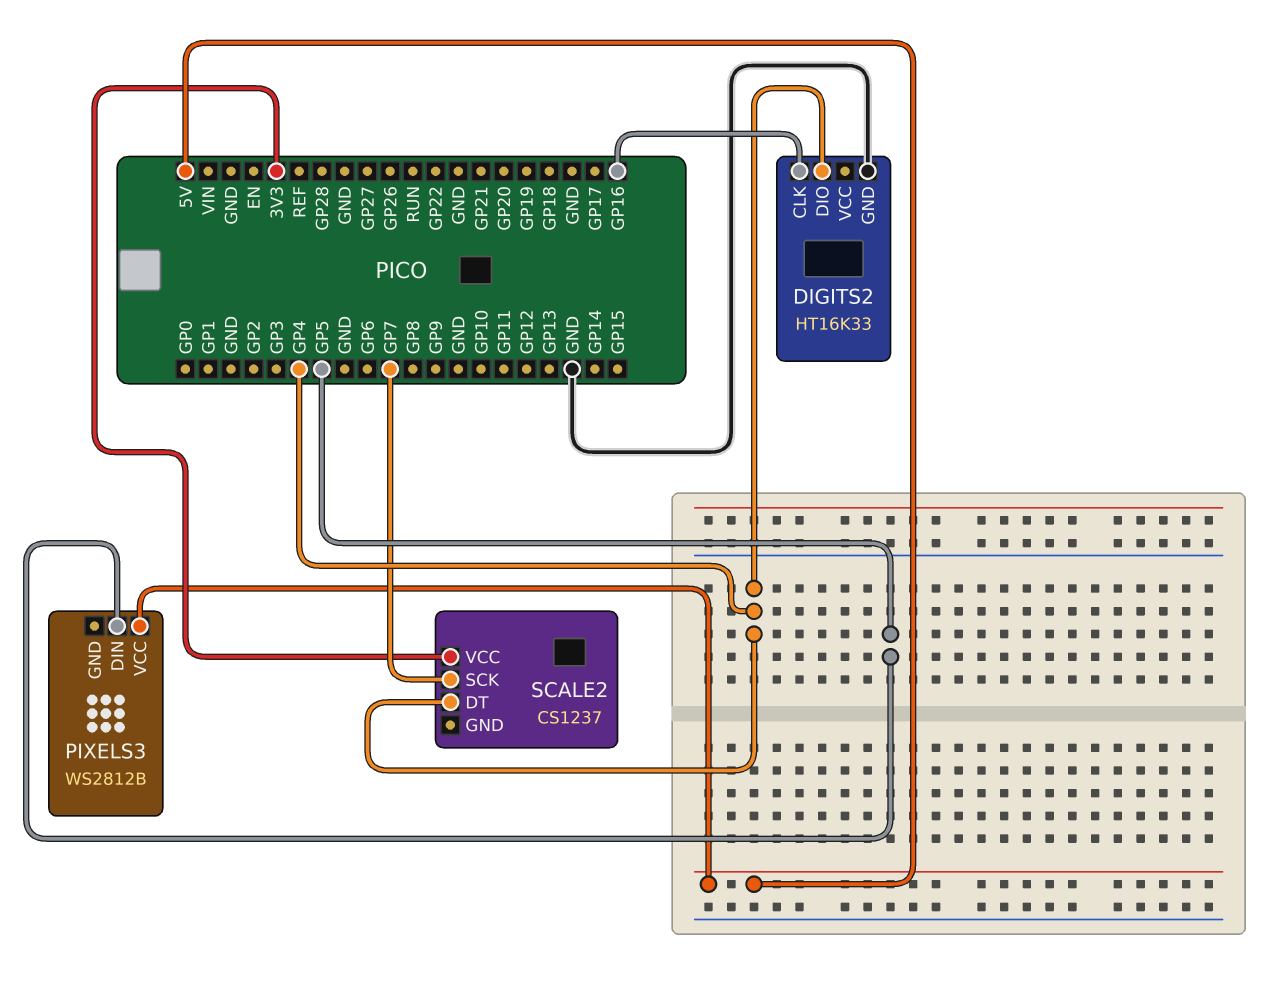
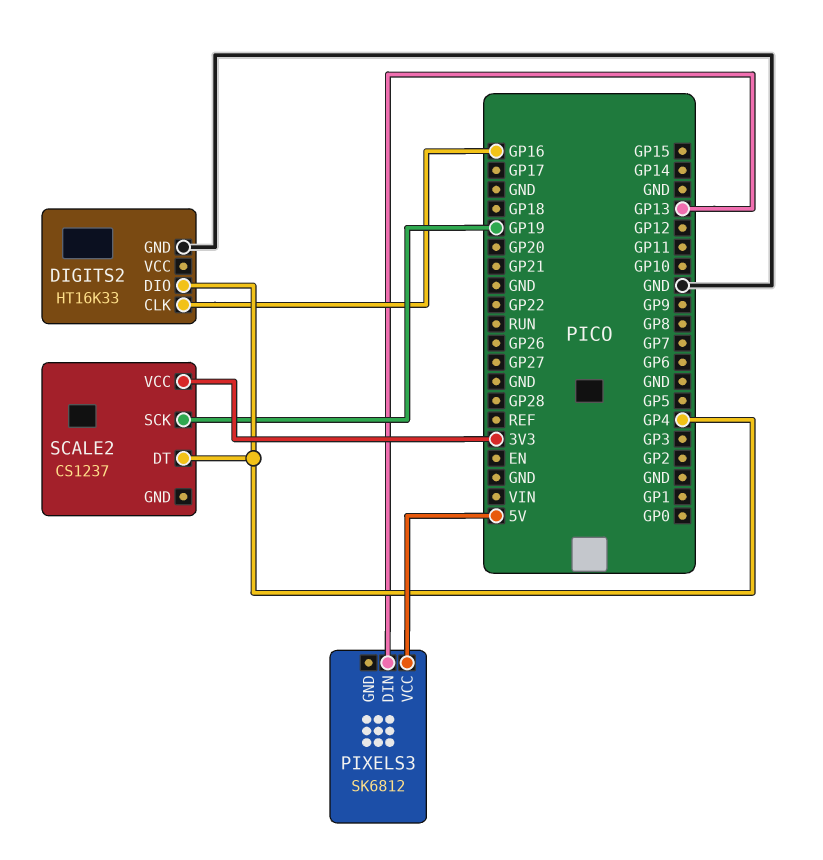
PIXELS3: WS2812B -> SK6812
PIXELS3 pin DIN: GP5 -> GP13
SCALE2 pin SCK: GP7 -> GP19

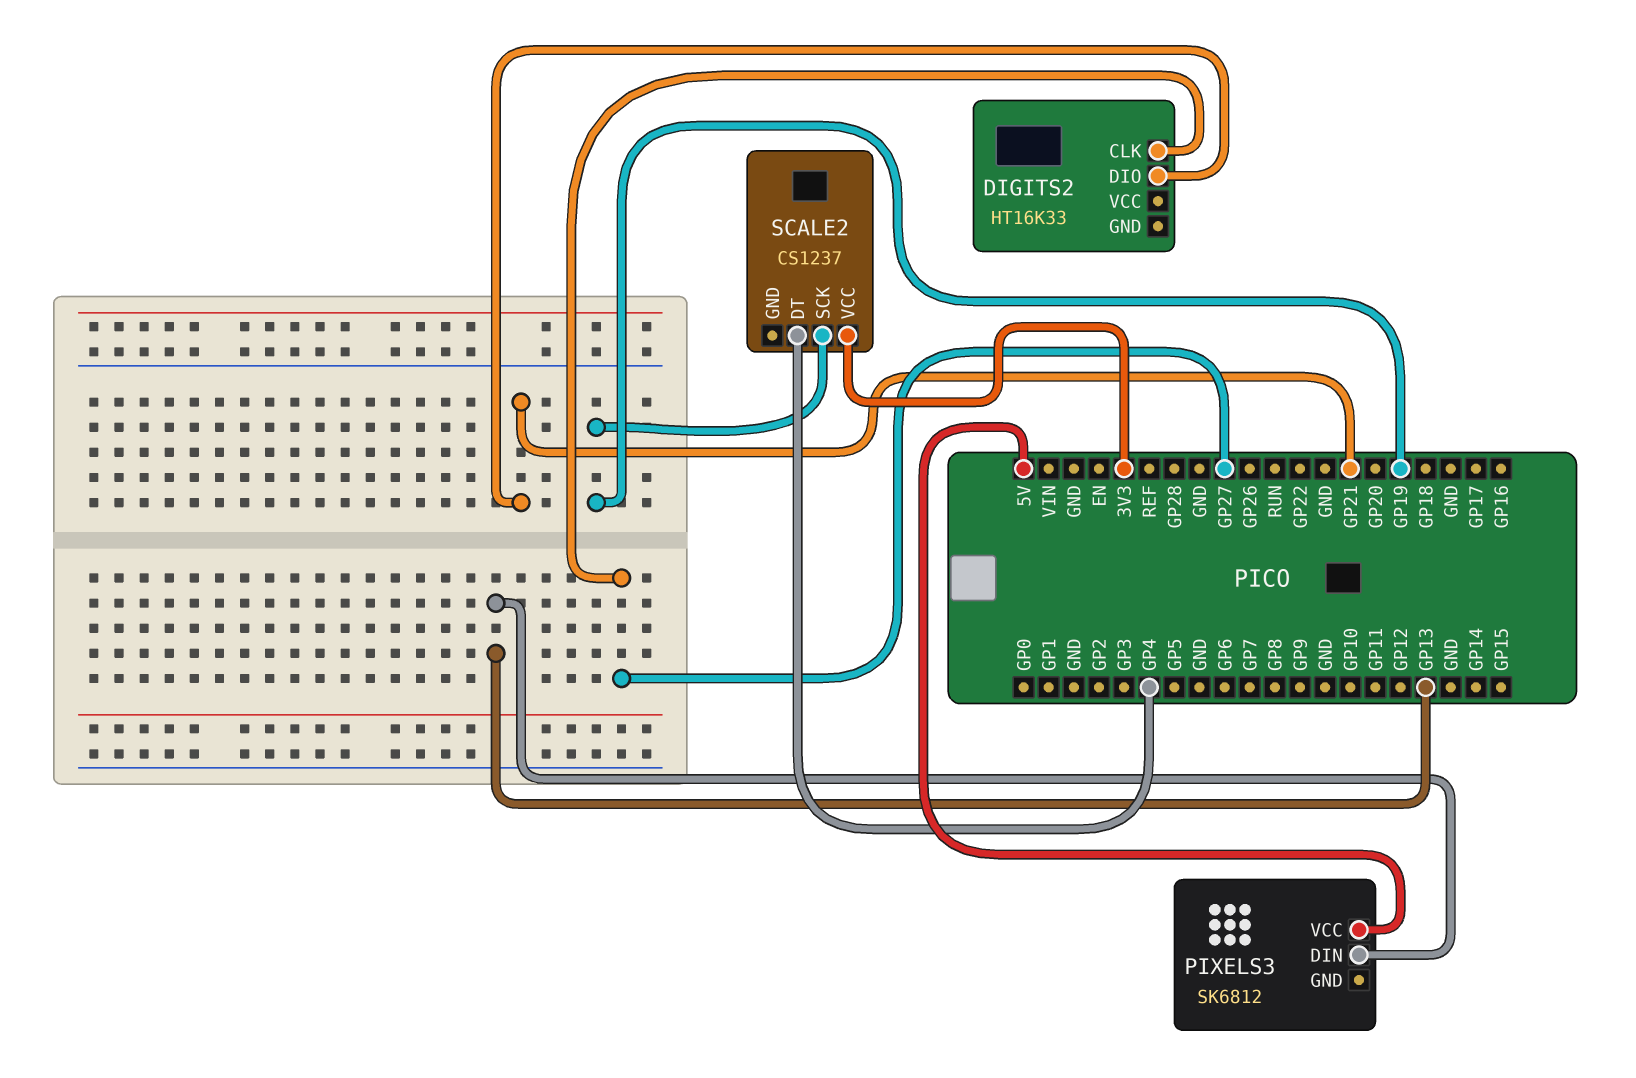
DIGITS2 pin CLK: GP16 -> GP27
DIGITS2 pin DIO: GP4 -> GP21
DIGITS2 pin GND: GND -> none

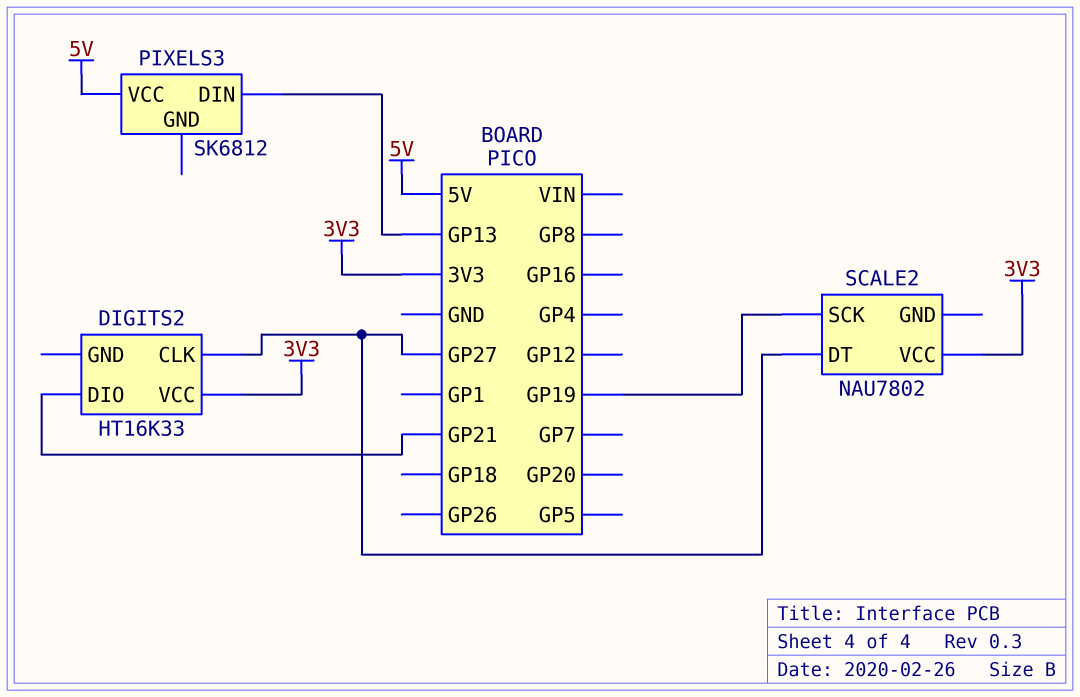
DIGITS2 pin VCC: none -> 3V3
SCALE2: CS1237 -> NAU7802
SCALE2 pin DT: GP4 -> GP27

